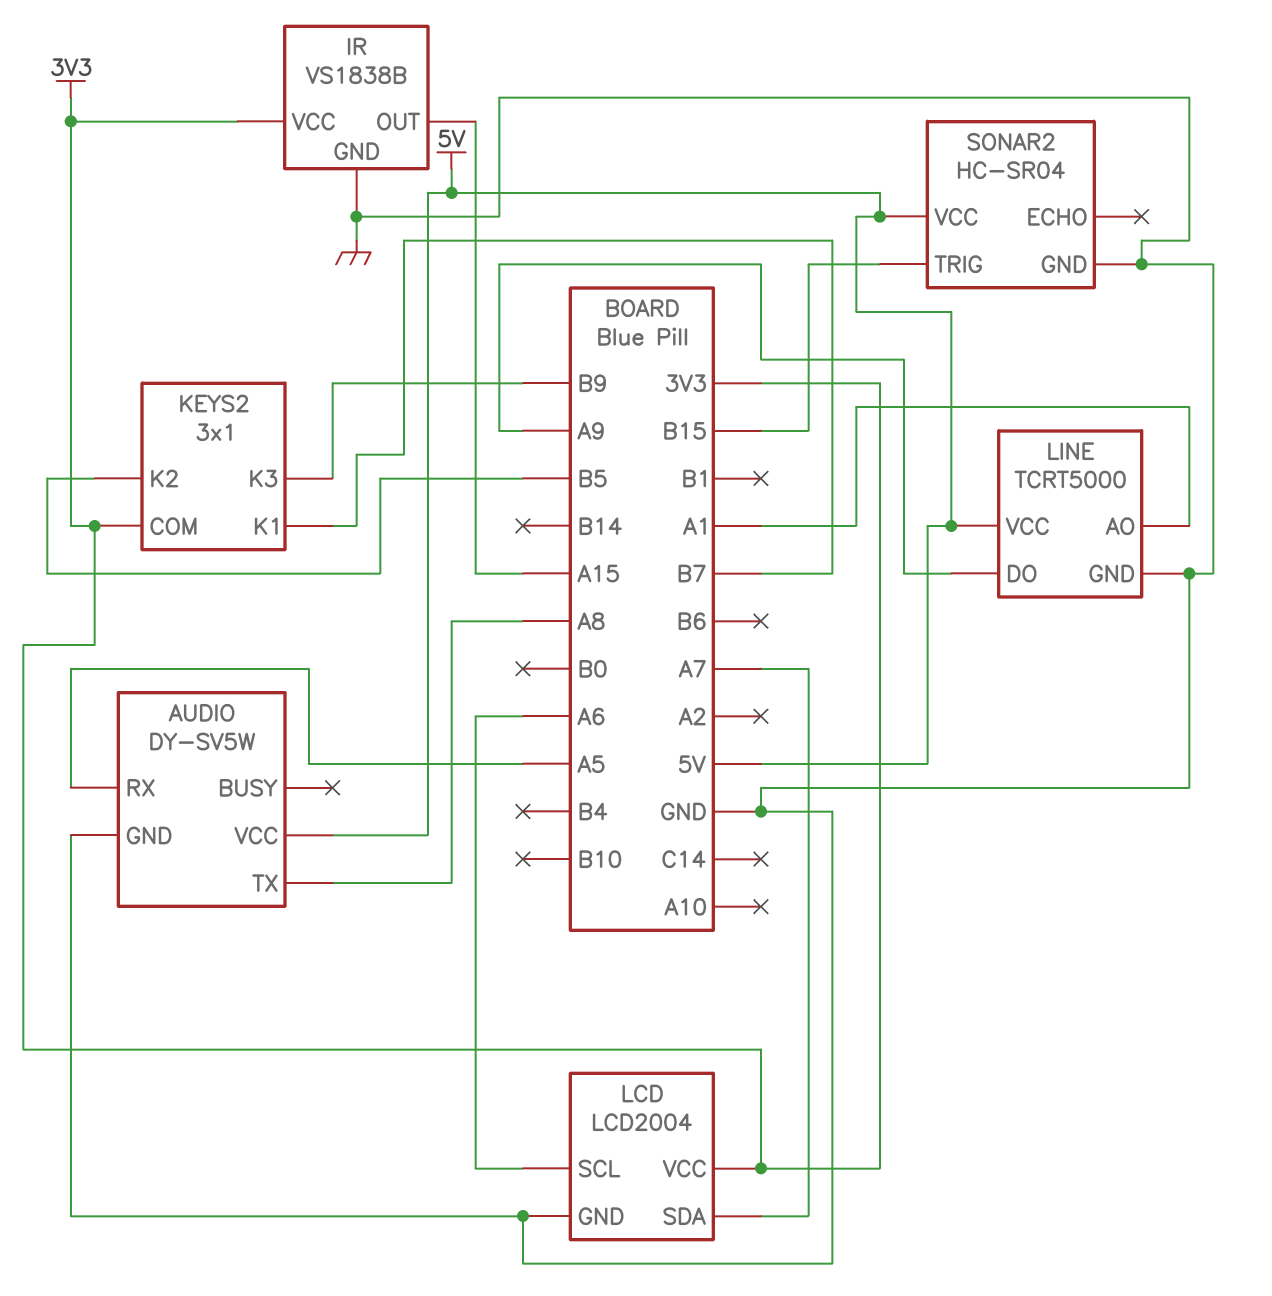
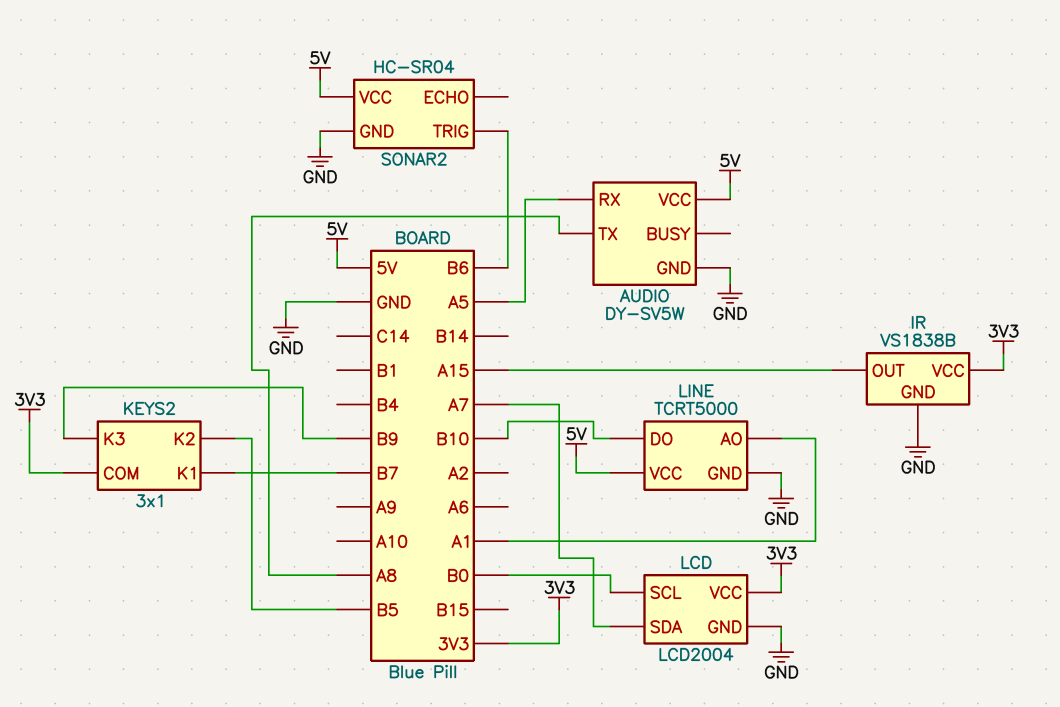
LCD pin SCL: A6 -> B0
LINE pin DO: A9 -> B10
SONAR2 pin TRIG: B15 -> B6

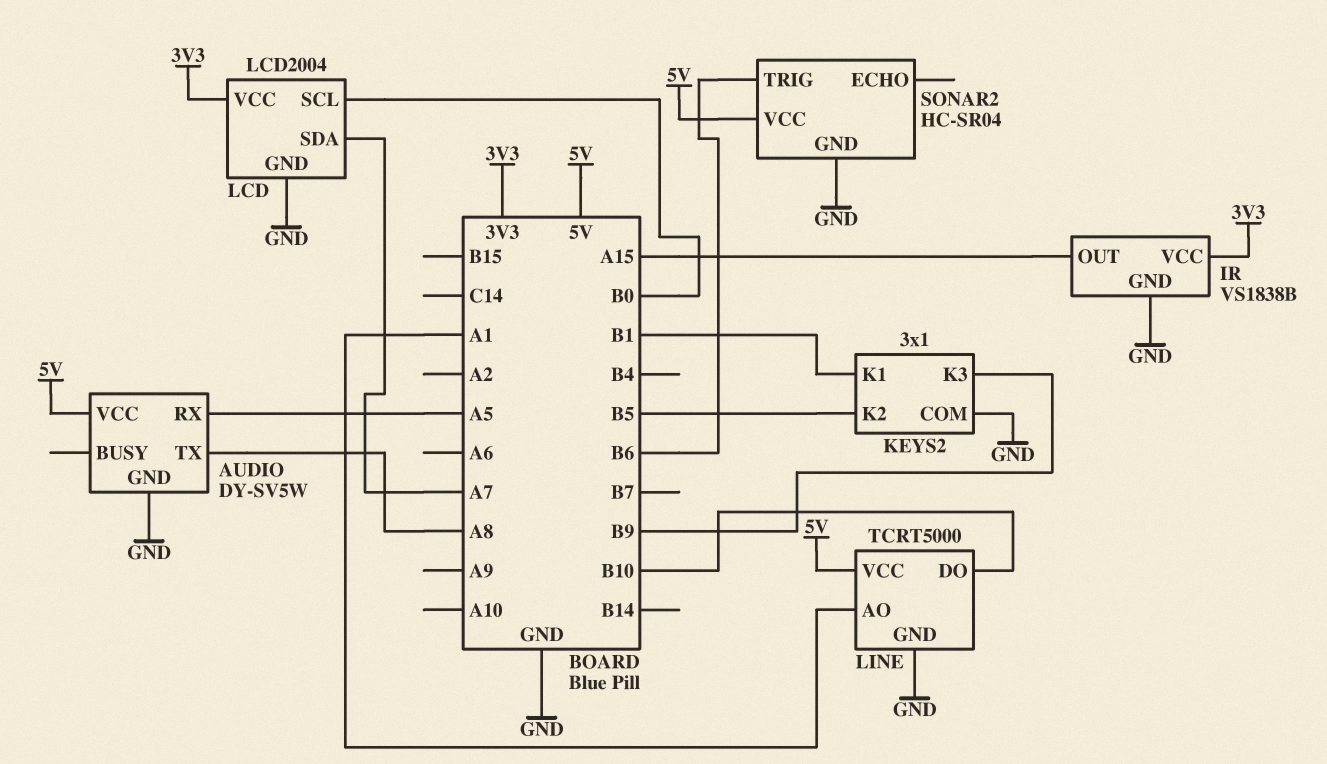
KEYS2 pin COM: 3V3 -> GND
KEYS2 pin K1: B7 -> B1

